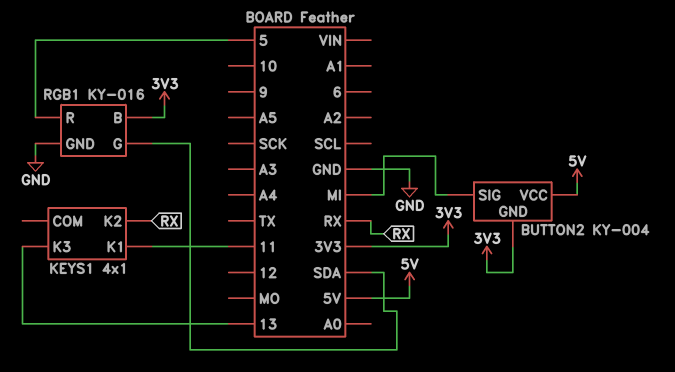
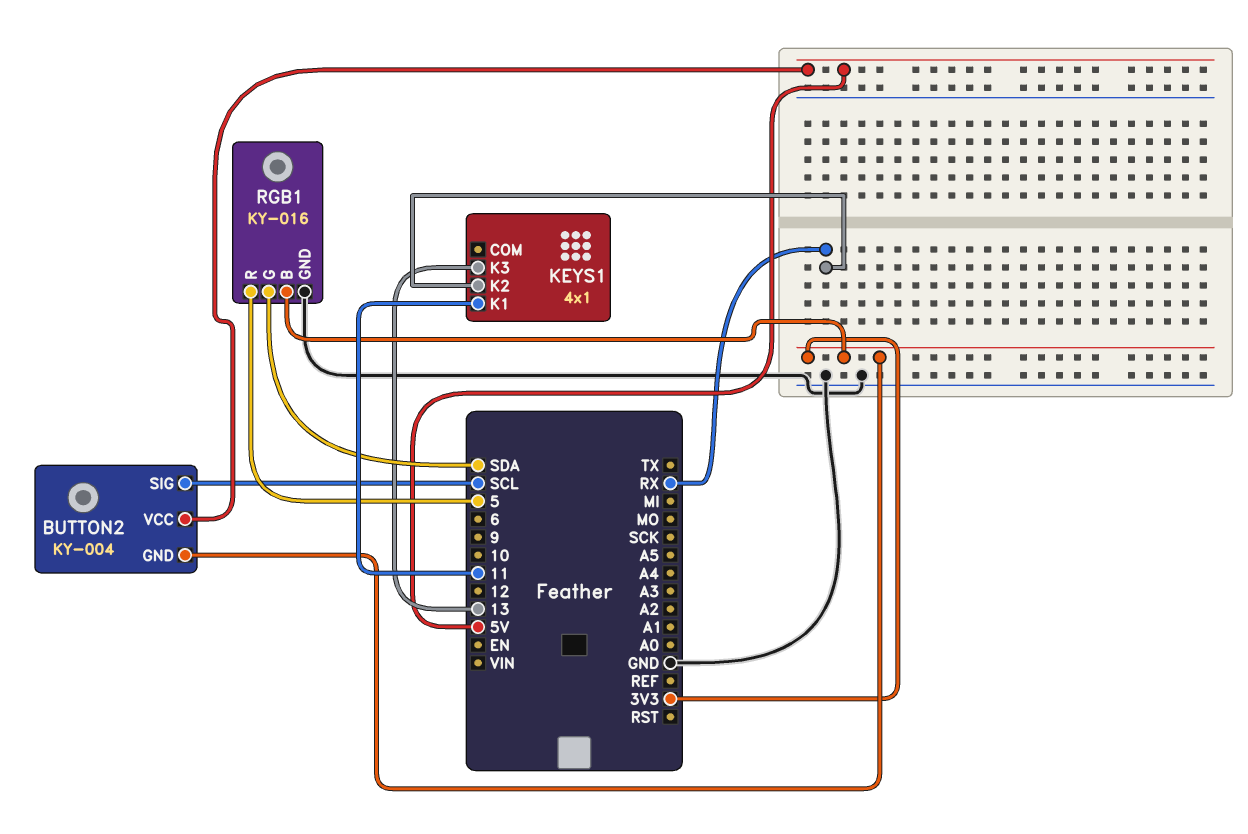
BUTTON2 pin SIG: MI -> SCL

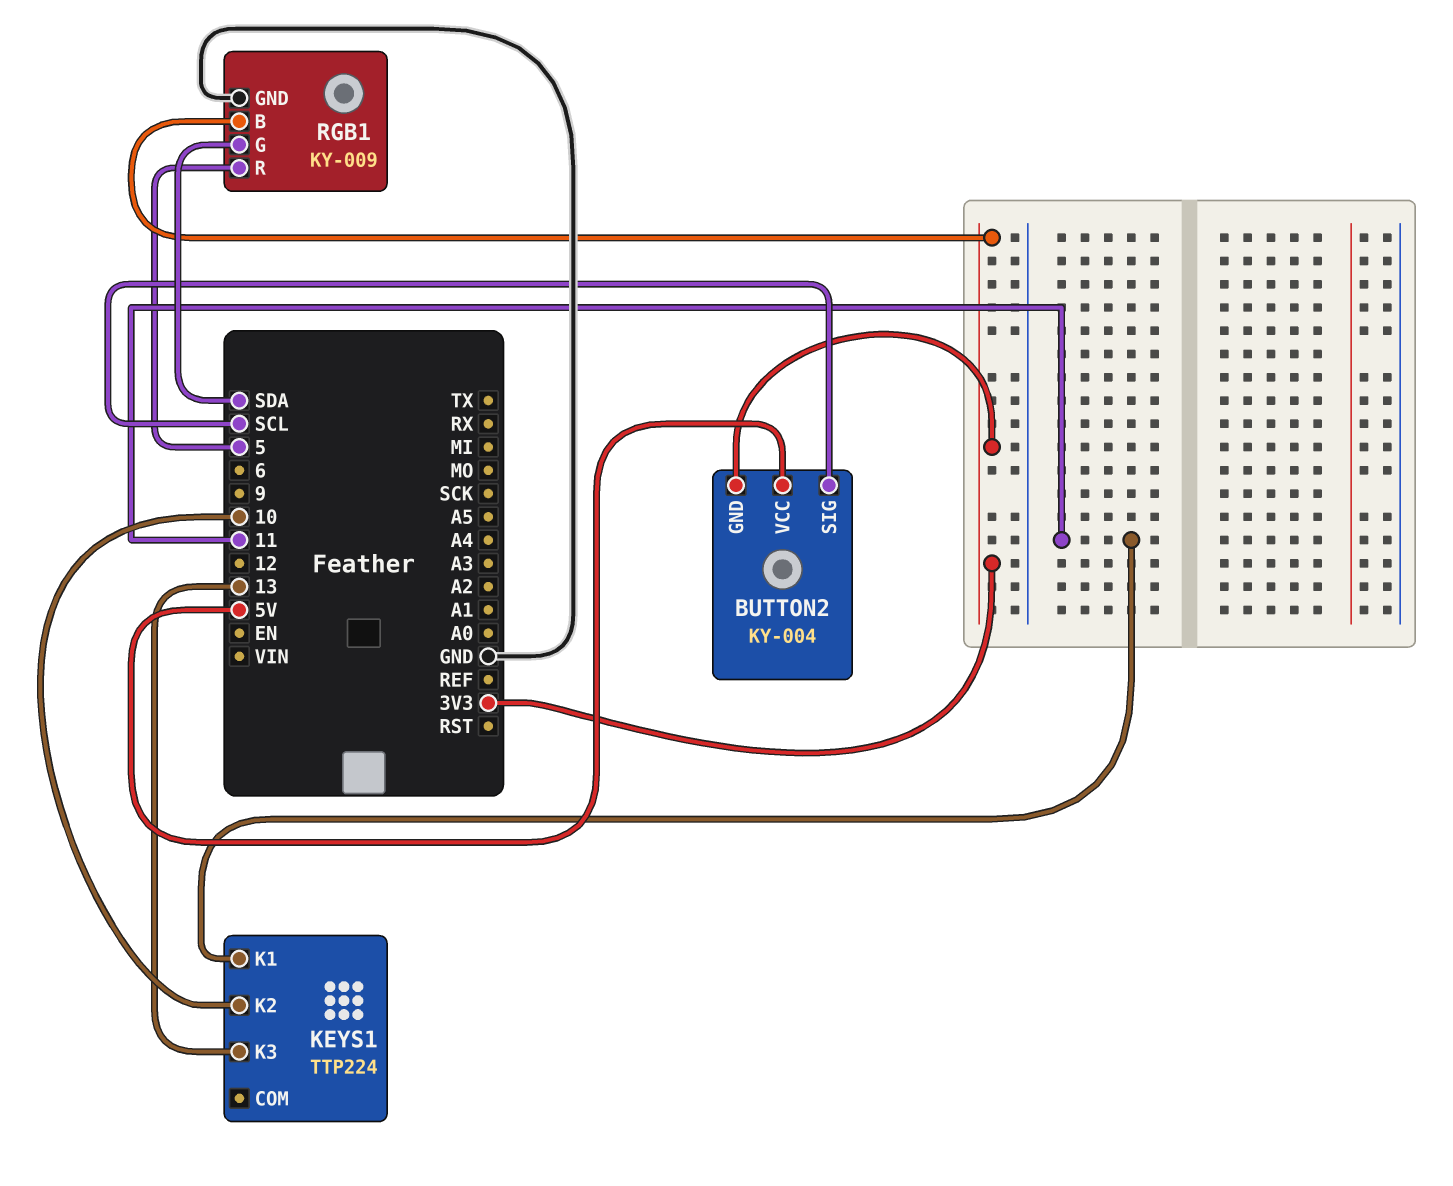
KEYS1: 4x1 -> TTP224
KEYS1 pin K2: RX -> 10
RGB1: KY-016 -> KY-009

